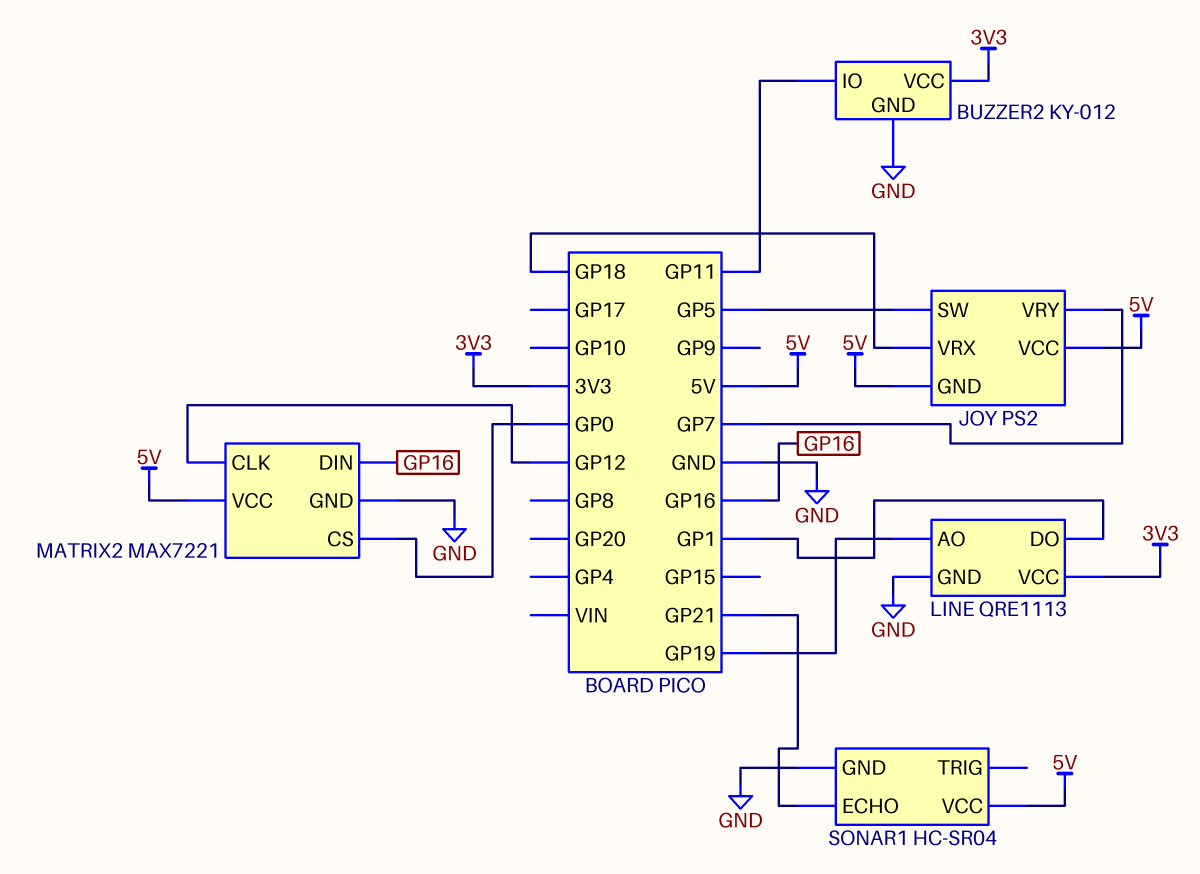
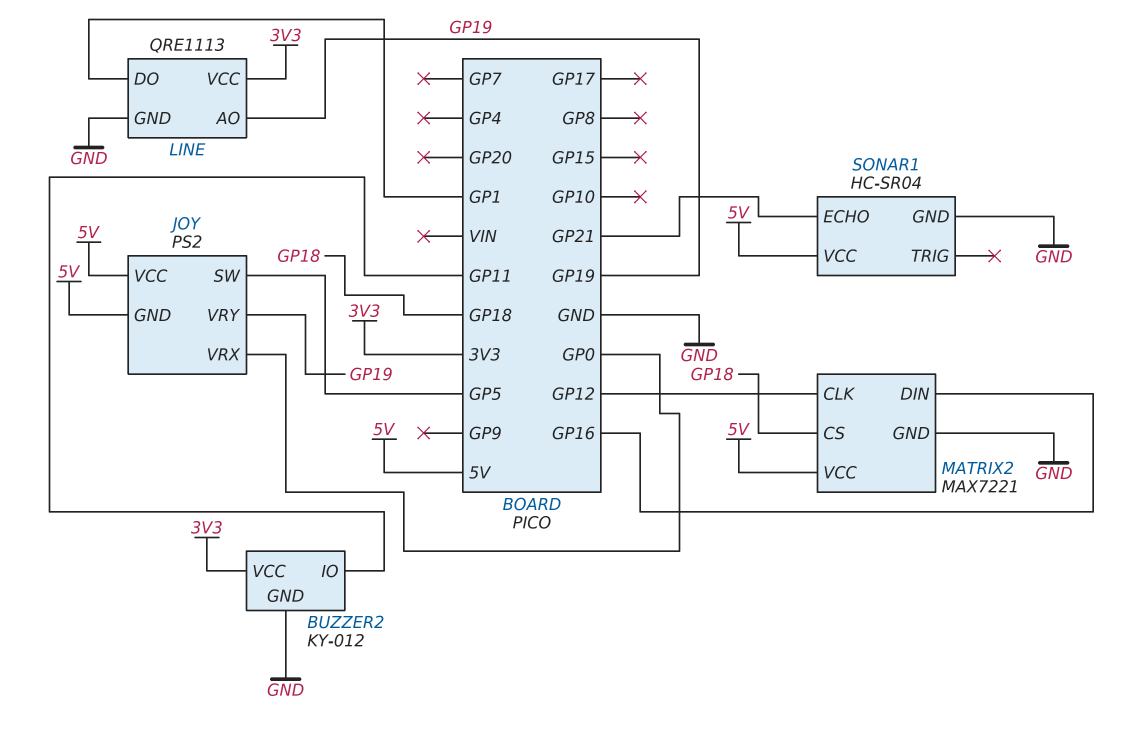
JOY pin VRX: GP18 -> GP0
JOY pin VRY: GP7 -> GP19
MATRIX2 pin CS: GP0 -> GP18

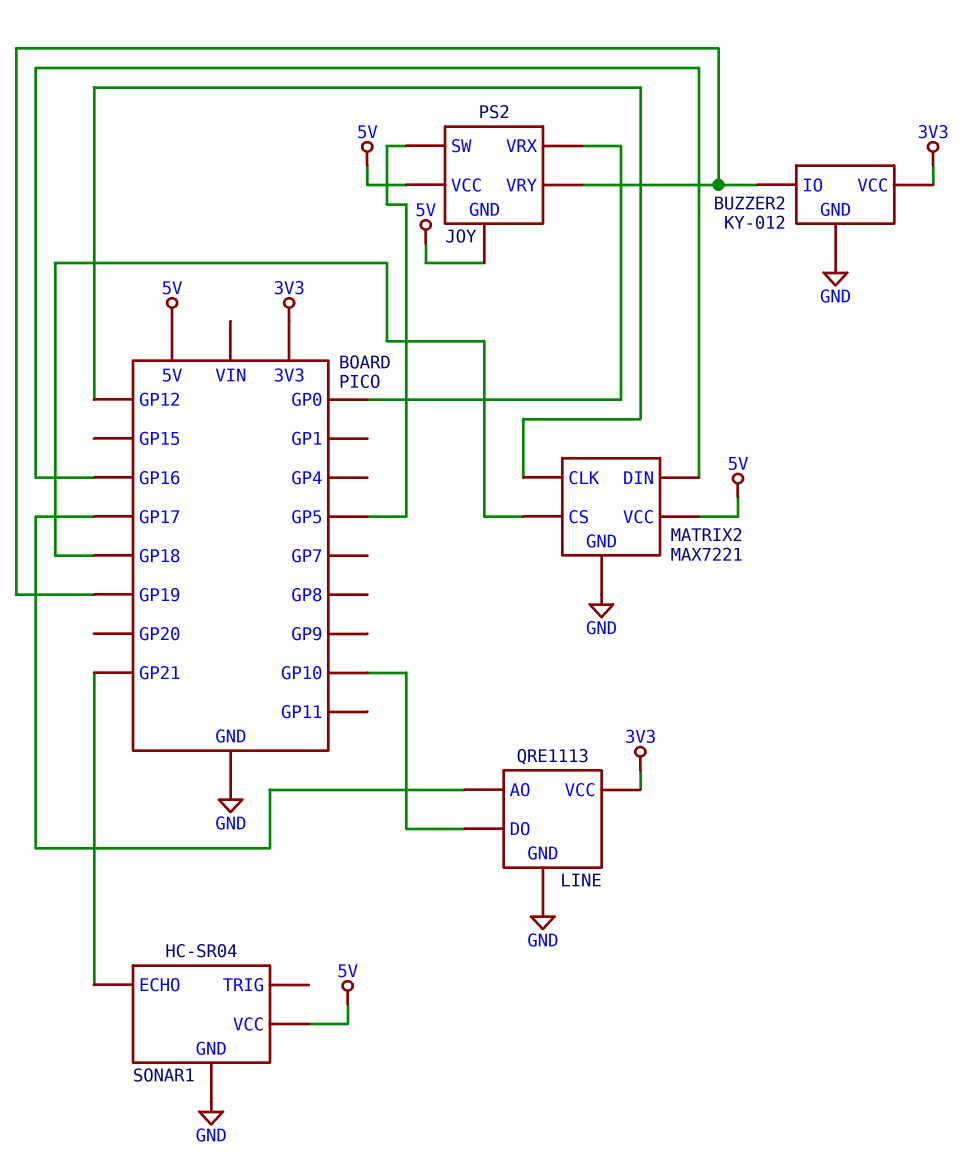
BUZZER2 pin IO: GP11 -> GP19
LINE pin AO: GP19 -> GP17
LINE pin DO: GP1 -> GP10

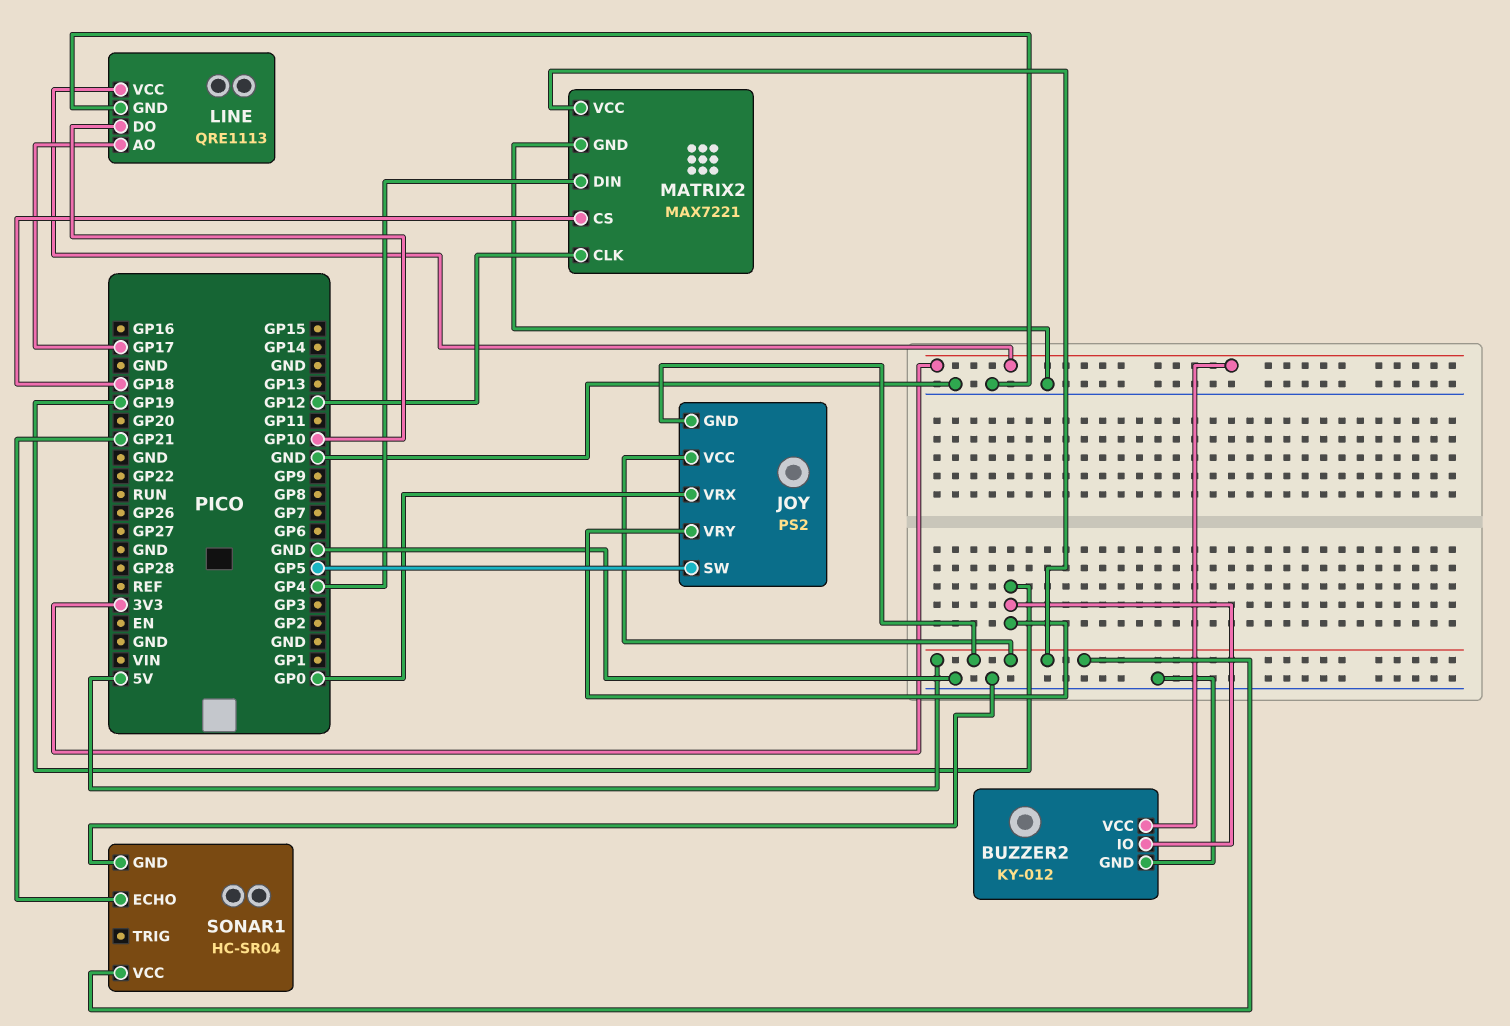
MATRIX2 pin DIN: GP16 -> GP4

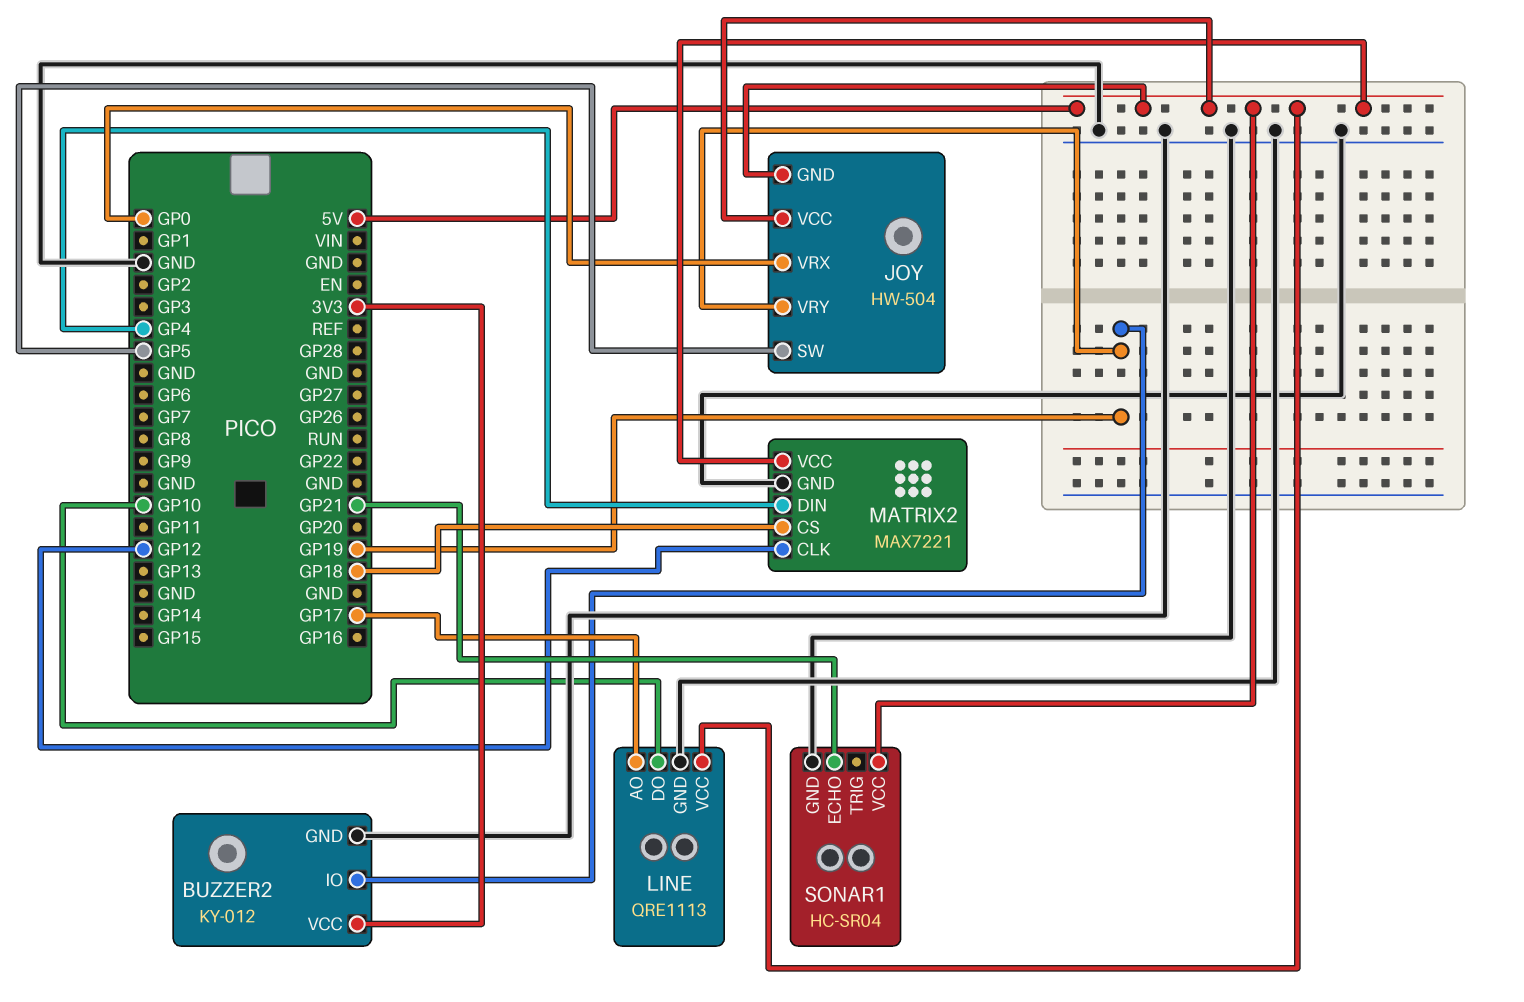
JOY: PS2 -> HW-504
LINE pin VCC: 3V3 -> 5V

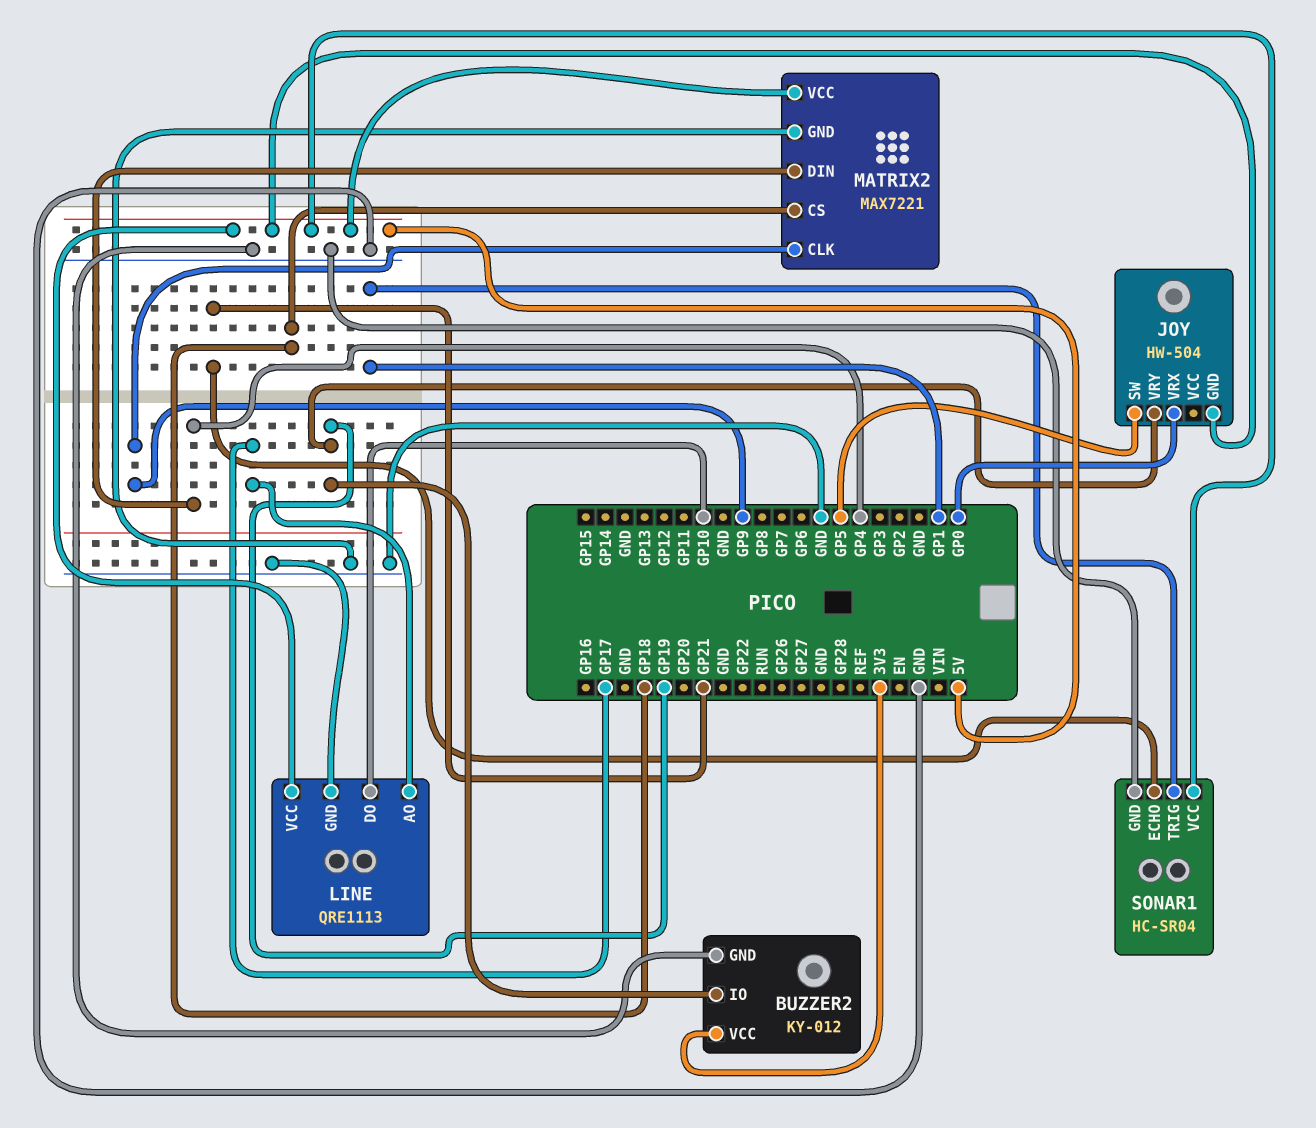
JOY pin VCC: 5V -> none
MATRIX2 pin CLK: GP12 -> GP9
SONAR1 pin TRIG: none -> GP1

